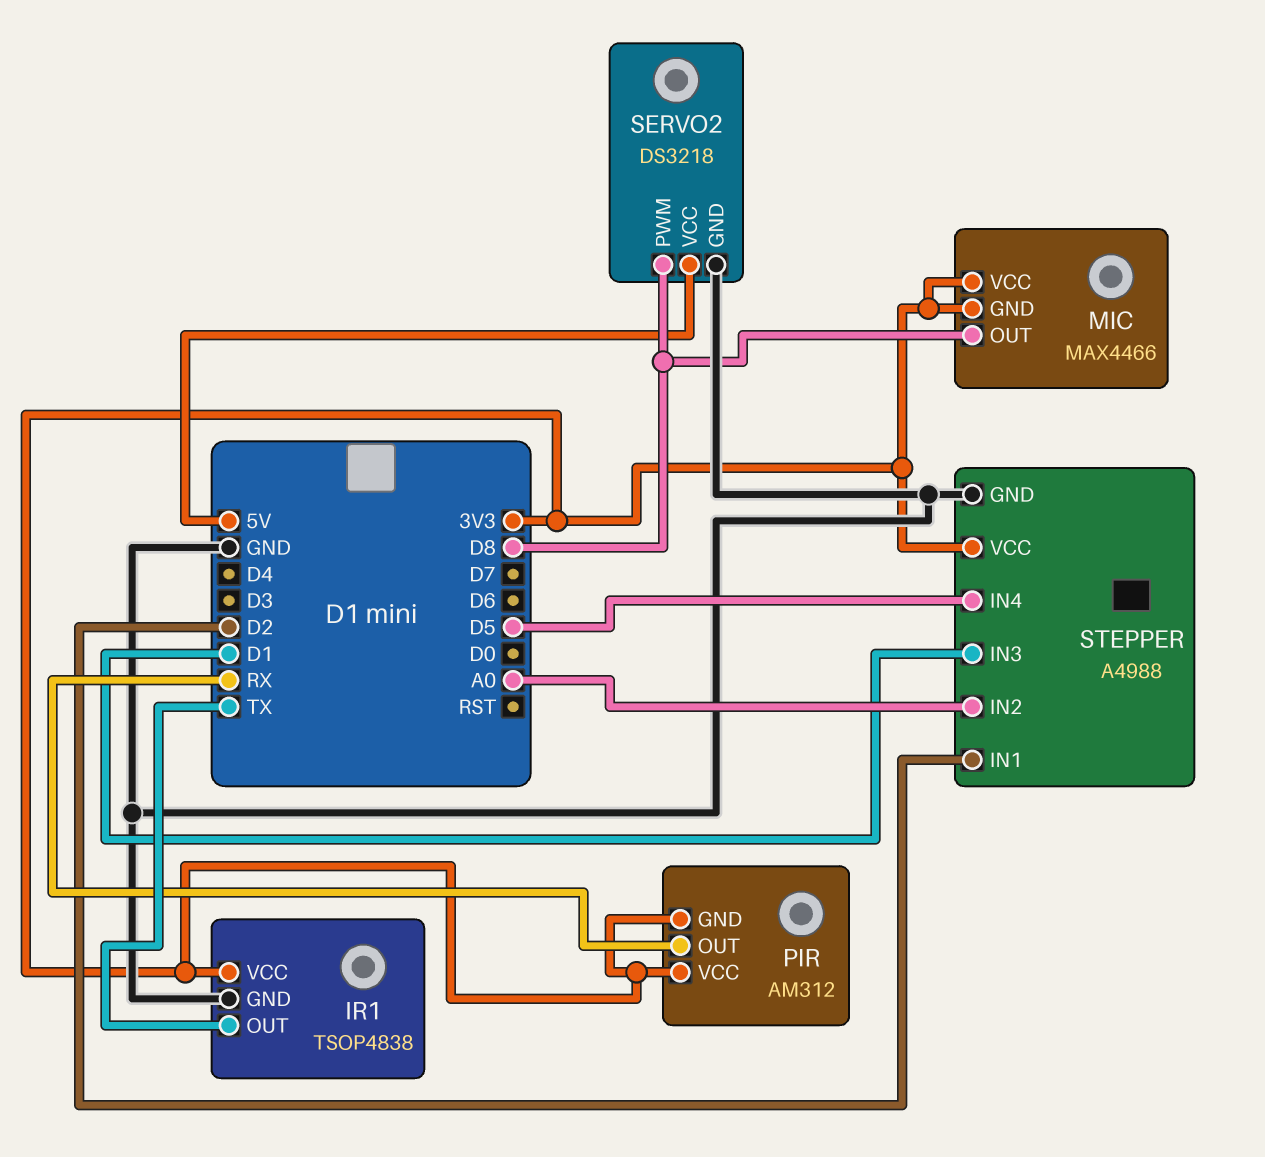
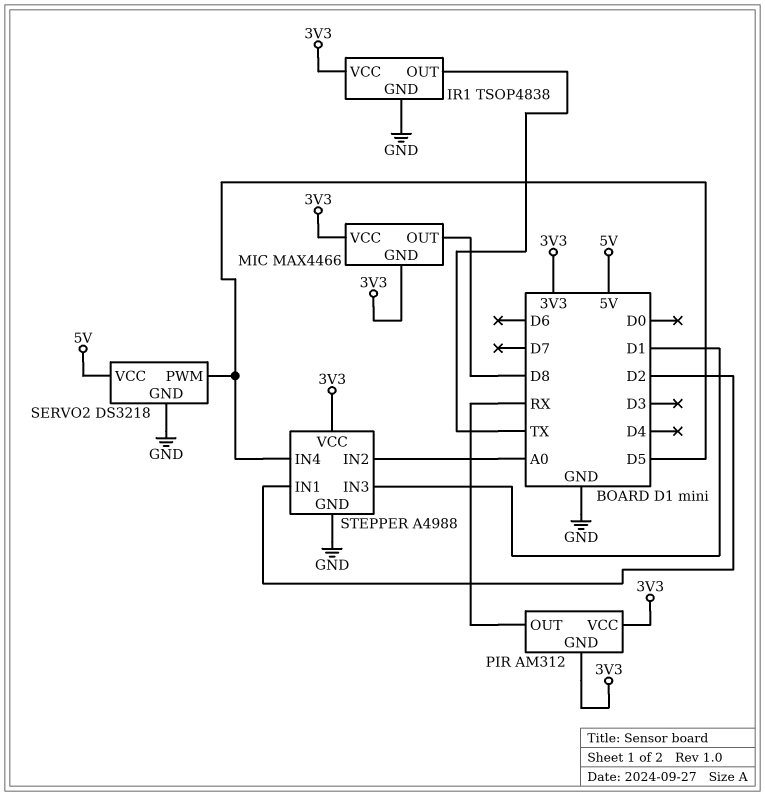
SERVO2 pin PWM: D8 -> D5

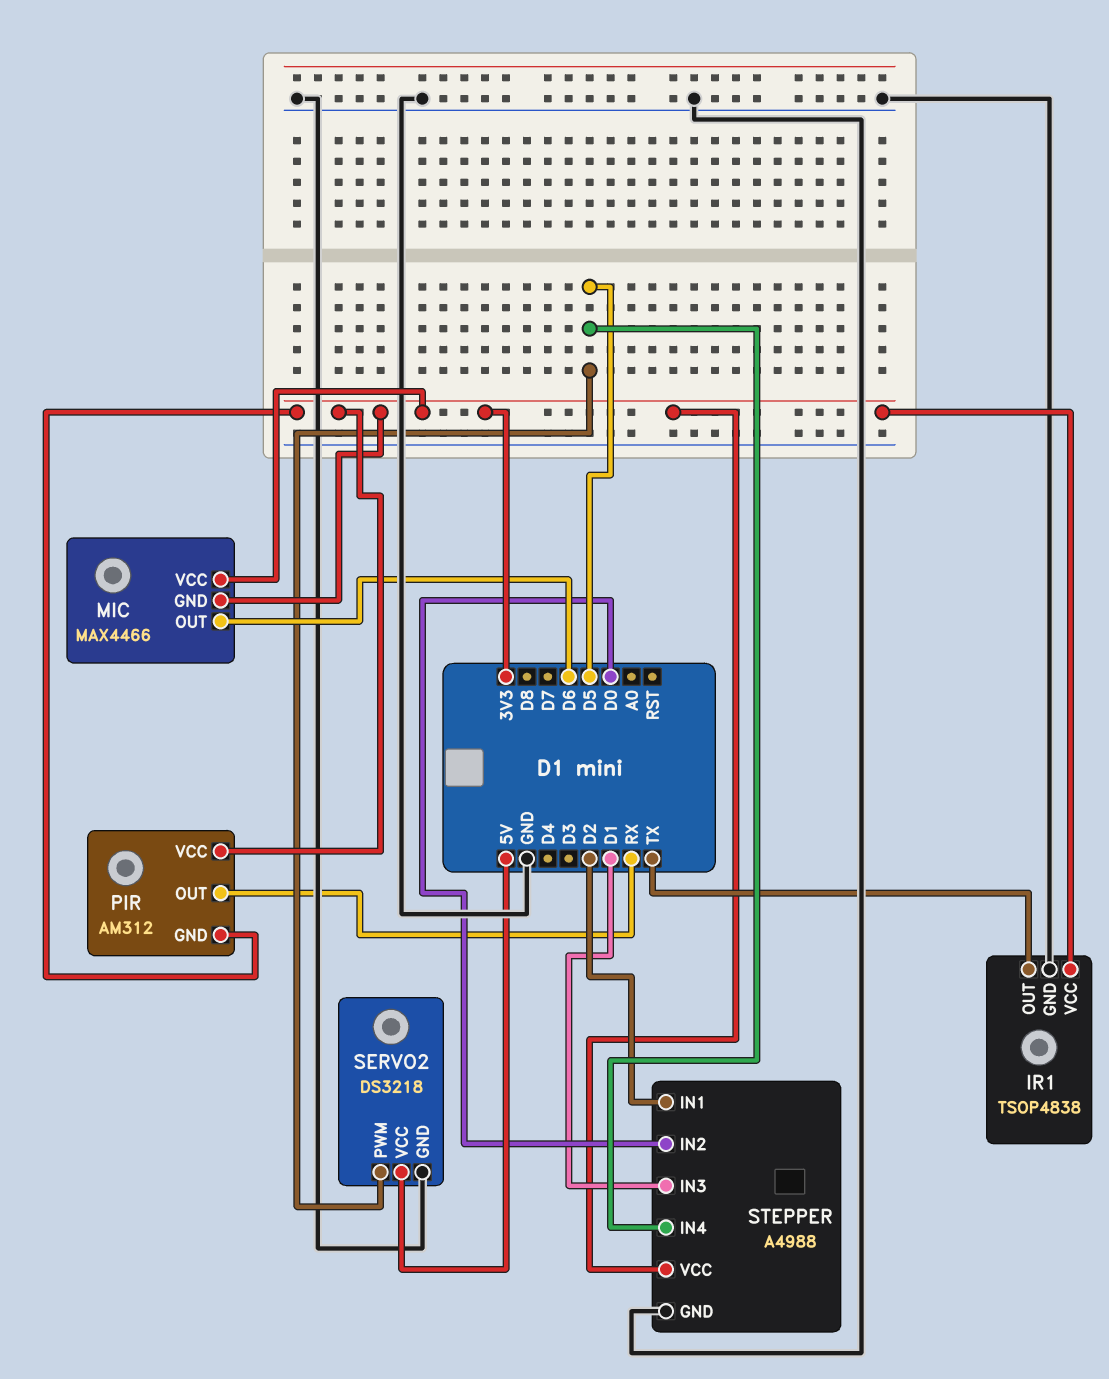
MIC pin OUT: D8 -> D6
STEPPER pin IN2: A0 -> D0

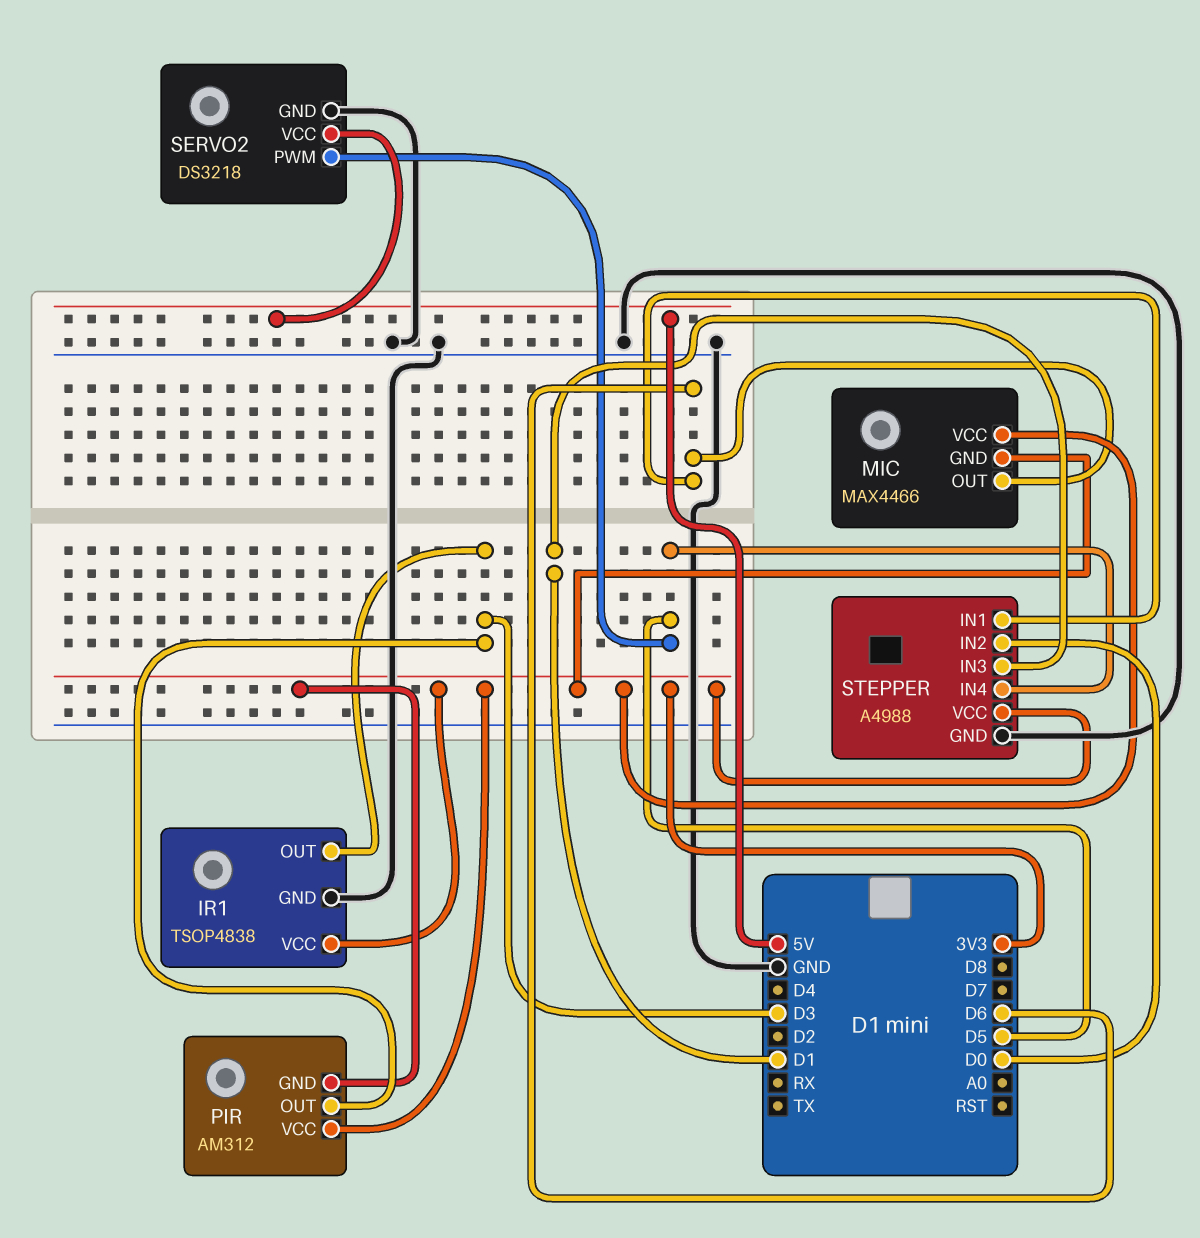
IR1 pin OUT: TX -> D3
PIR pin OUT: RX -> D3
STEPPER pin IN1: D2 -> D6

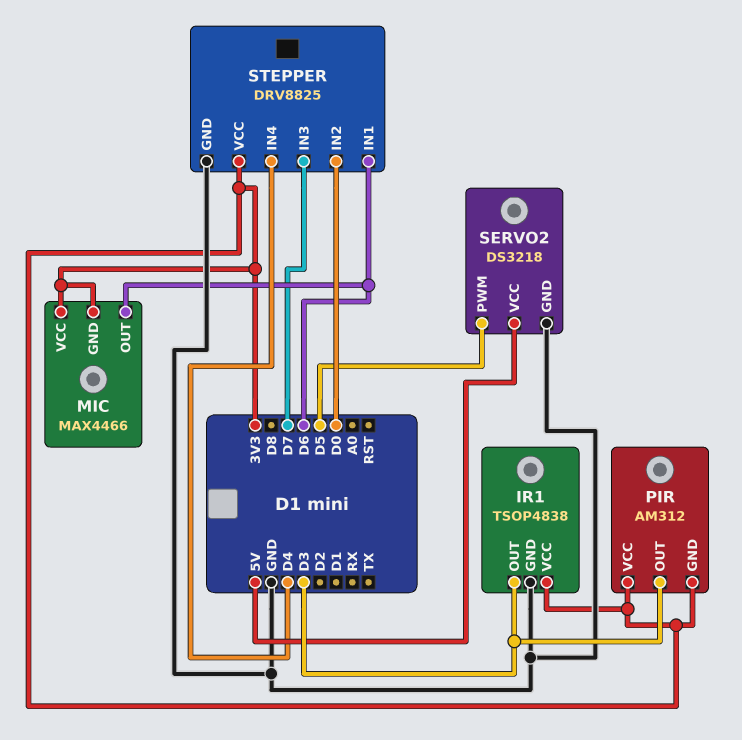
STEPPER: A4988 -> DRV8825
STEPPER pin IN3: D1 -> D7
STEPPER pin IN4: D5 -> D4

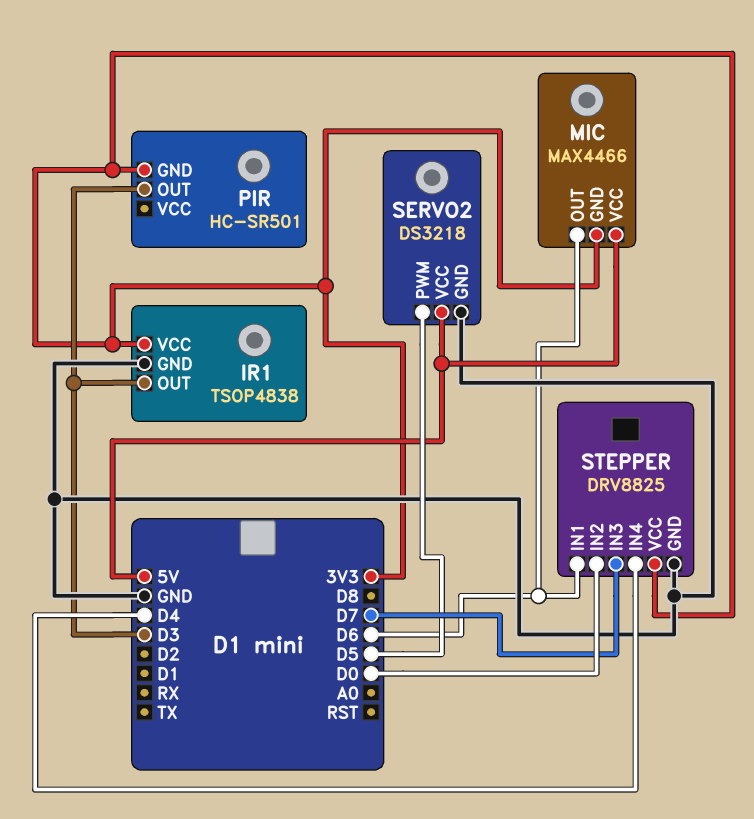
MIC pin VCC: 3V3 -> 5V
PIR: AM312 -> HC-SR501
PIR pin VCC: 3V3 -> none

